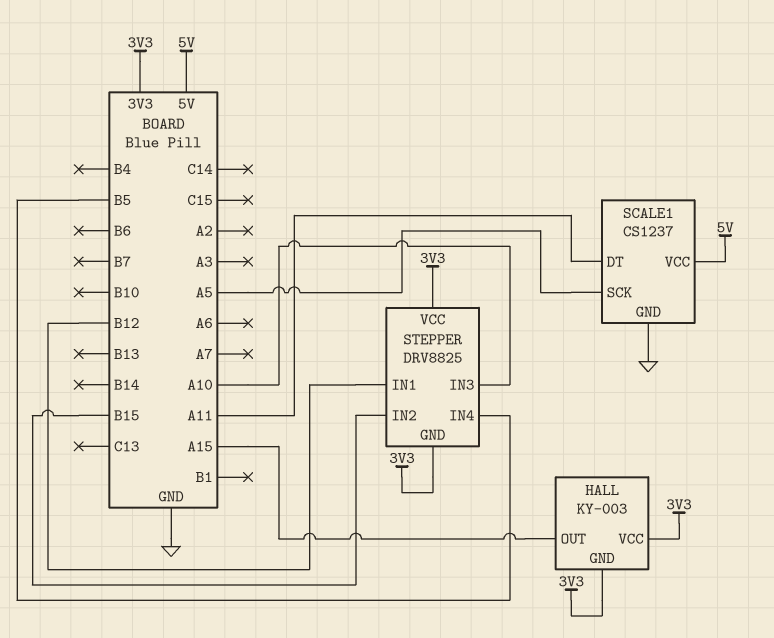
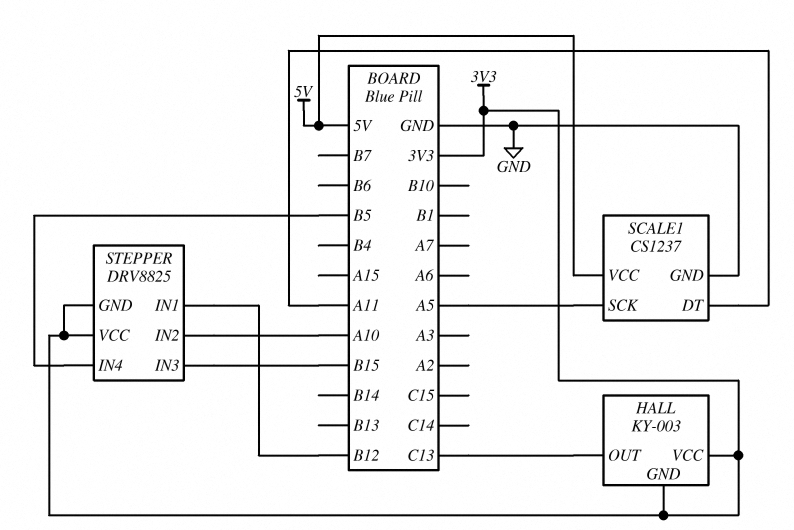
HALL pin OUT: A15 -> C13
STEPPER pin IN2: B15 -> A10
STEPPER pin IN3: A10 -> B15

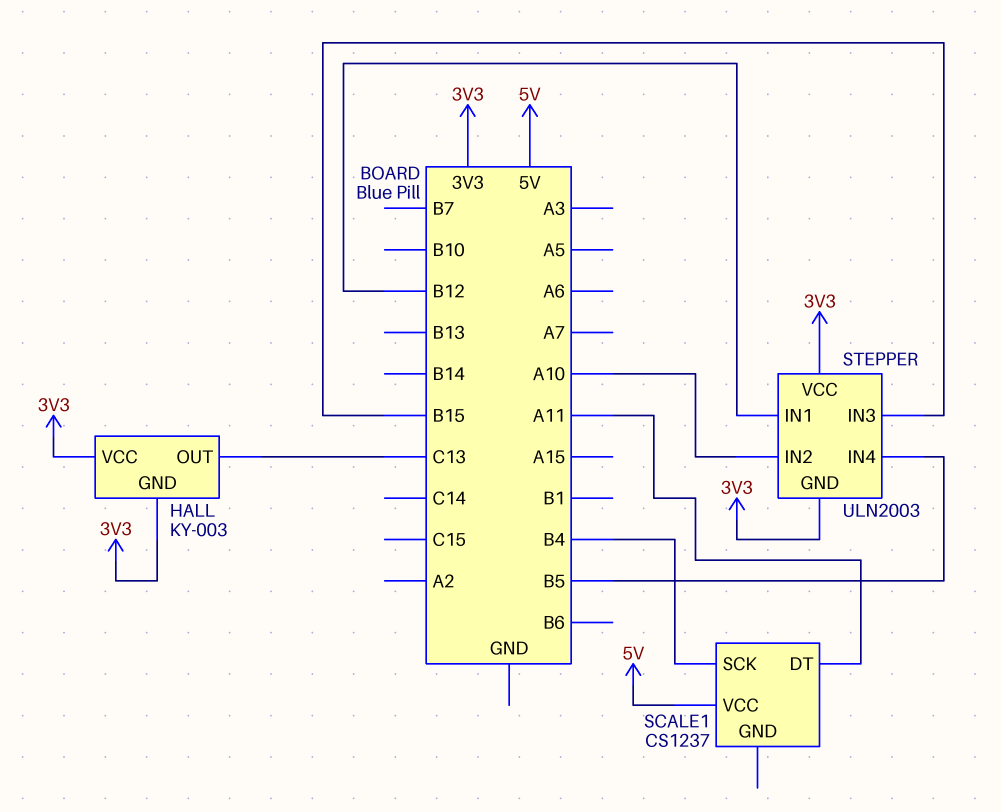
SCALE1 pin GND: GND -> none
SCALE1 pin SCK: A5 -> B4
STEPPER: DRV8825 -> ULN2003

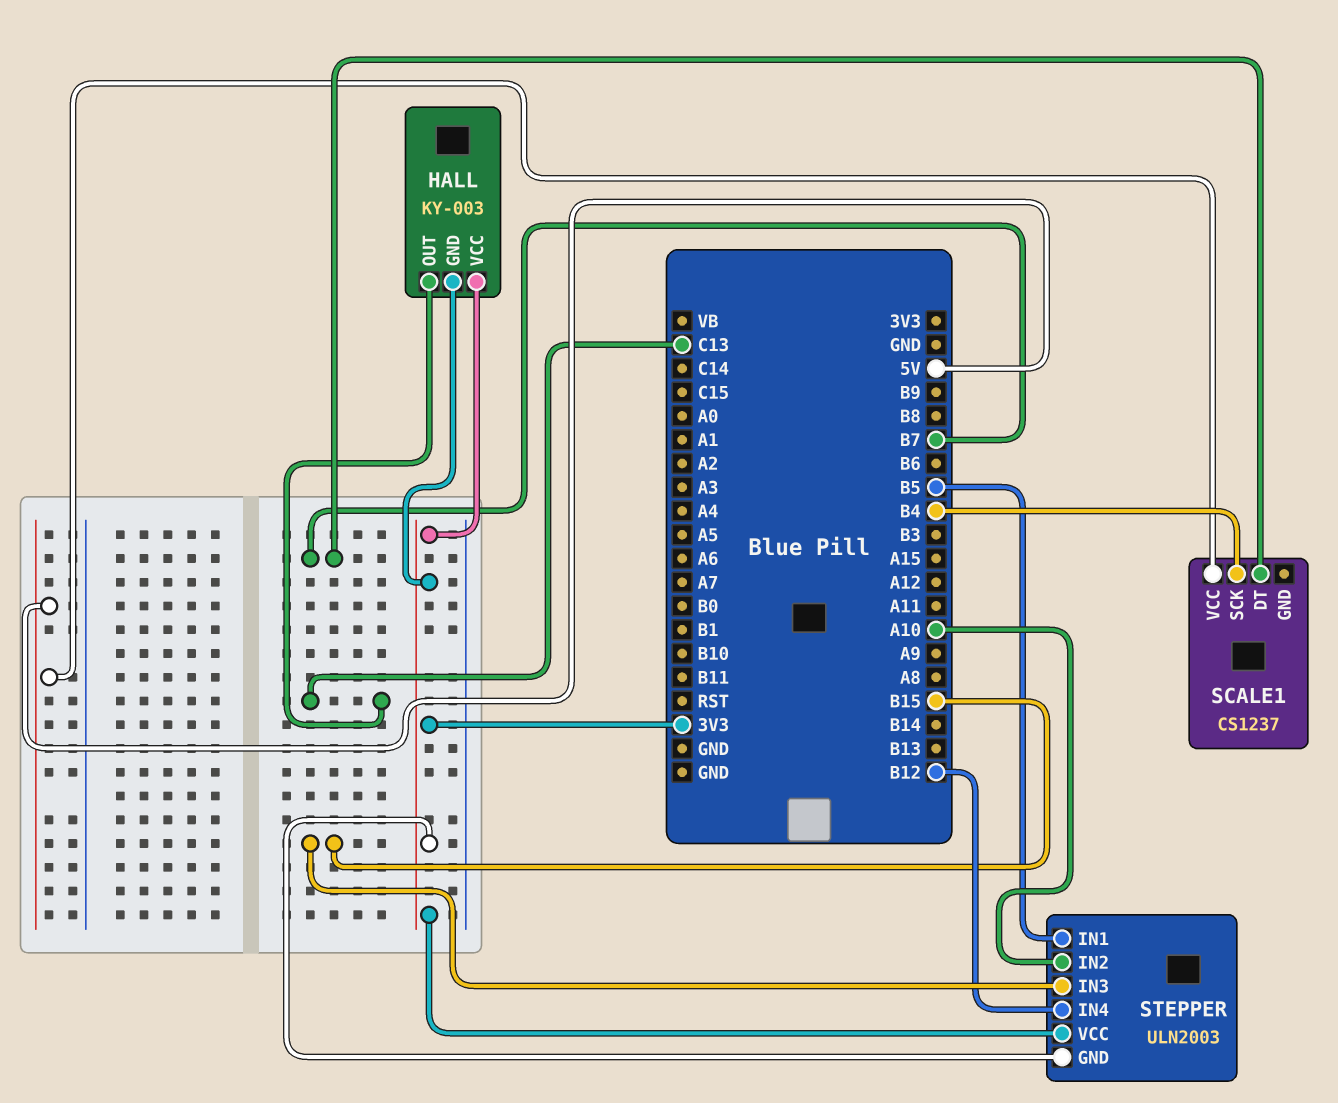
SCALE1 pin DT: A11 -> B7
STEPPER pin IN1: B12 -> B5
STEPPER pin IN4: B5 -> B12

